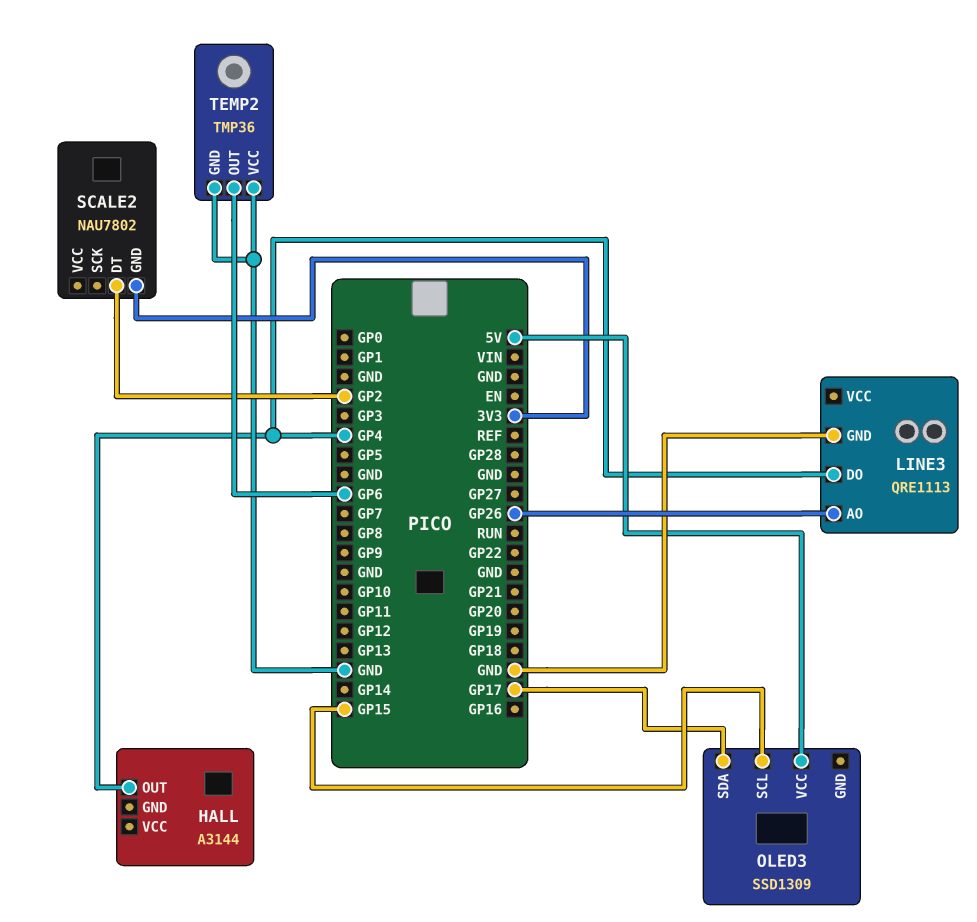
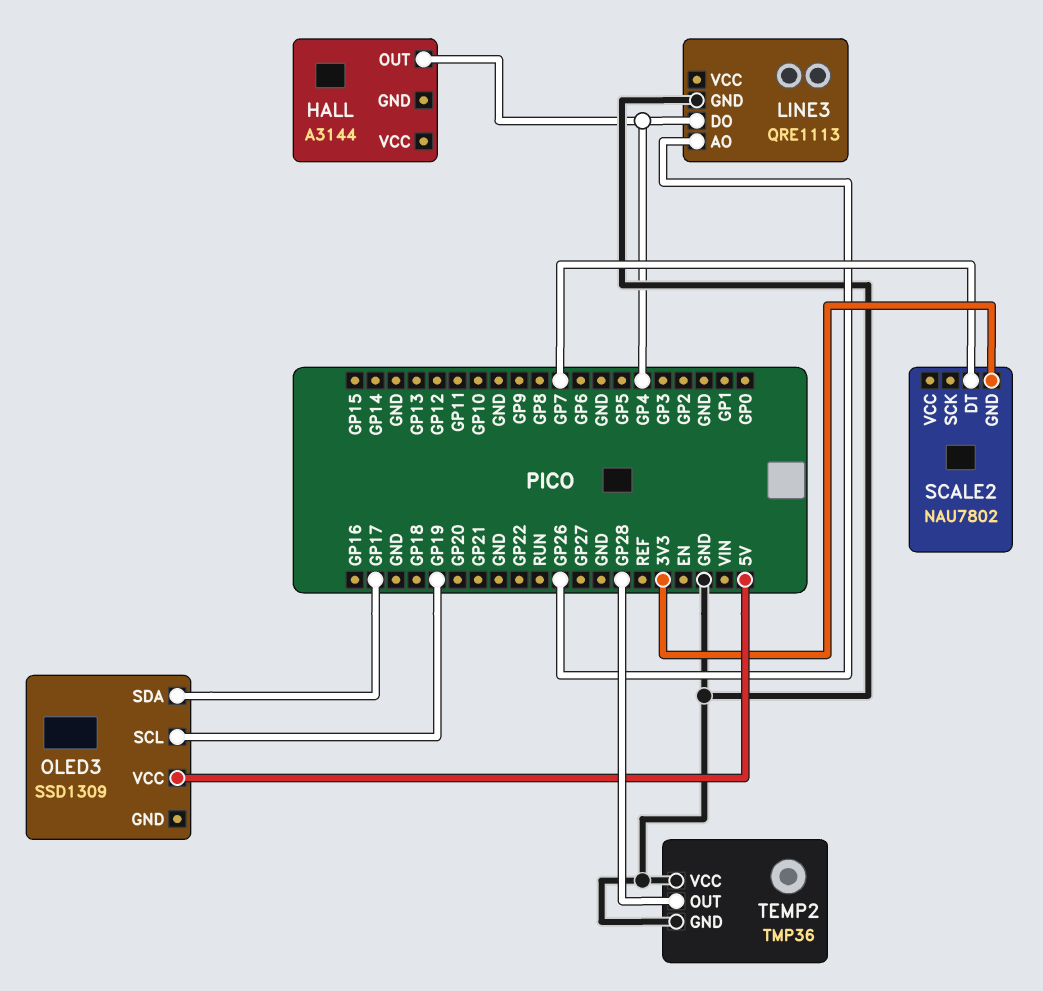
OLED3 pin SCL: GP15 -> GP19
SCALE2 pin DT: GP2 -> GP7
TEMP2 pin OUT: GP6 -> GP28

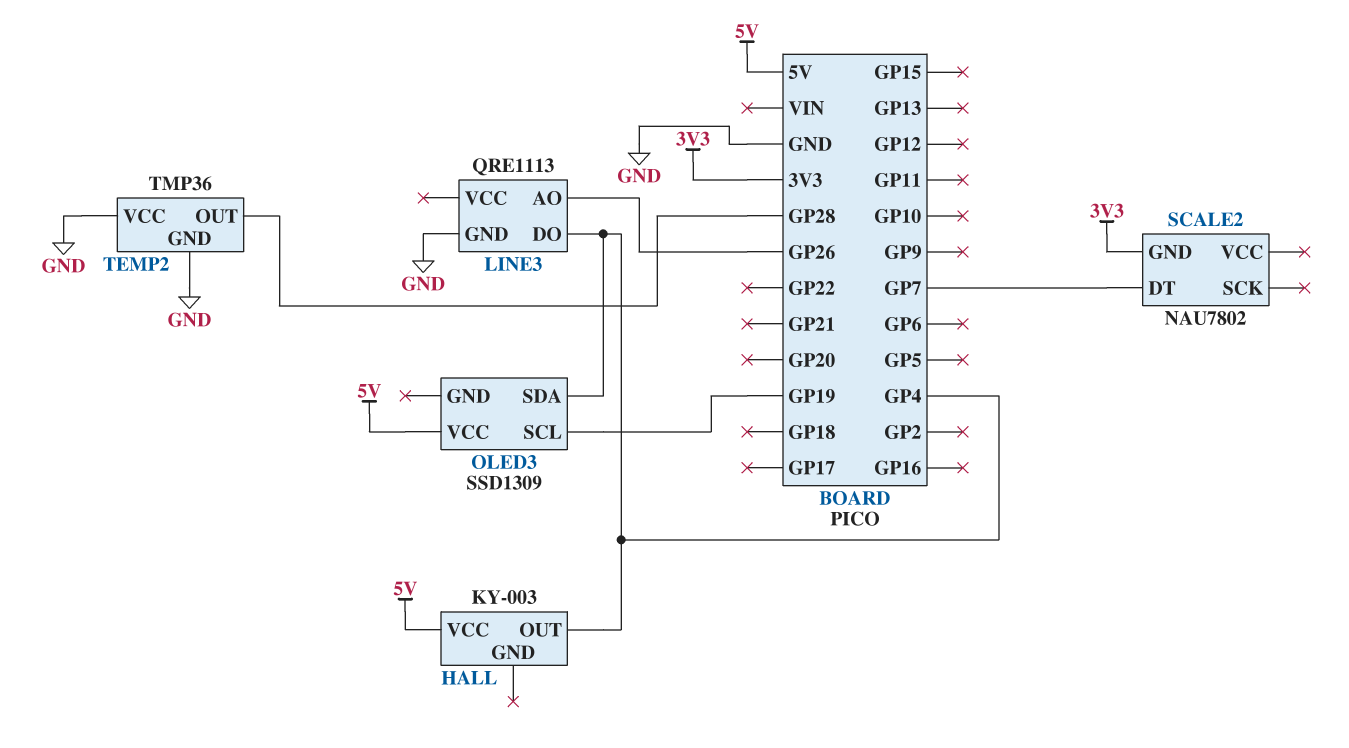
HALL: A3144 -> KY-003
HALL pin VCC: none -> 5V
OLED3 pin SDA: GP17 -> GP4

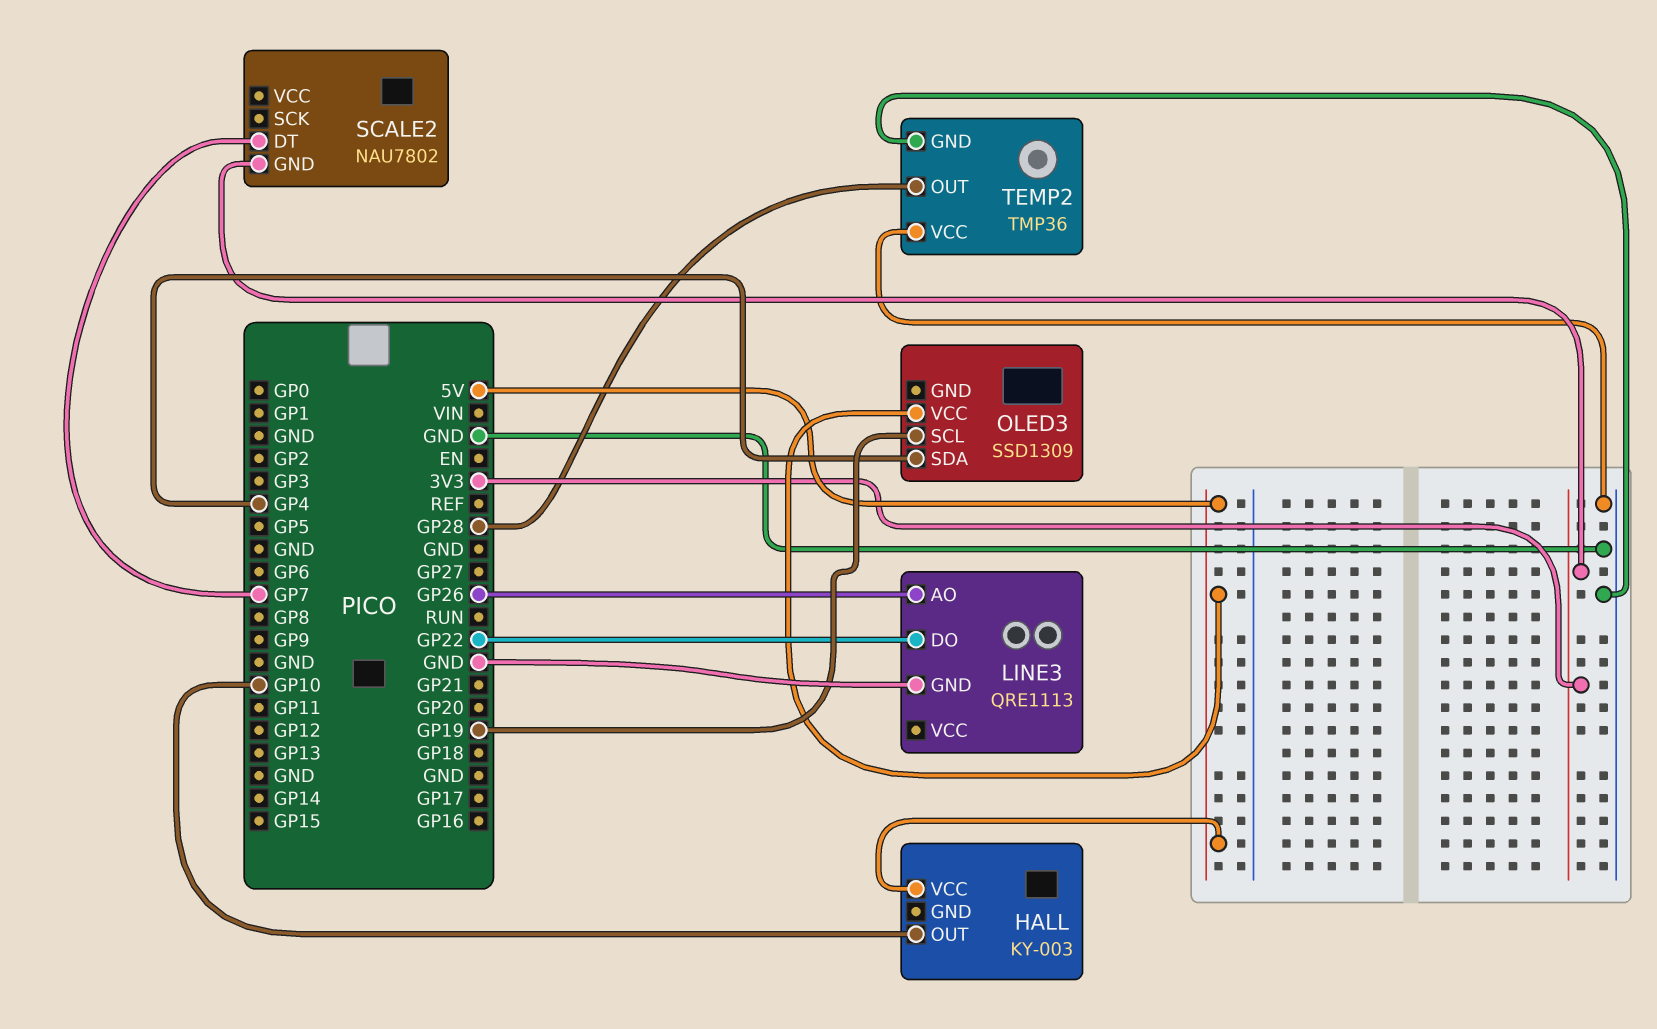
HALL pin OUT: GP4 -> GP10
LINE3 pin DO: GP4 -> GP22

